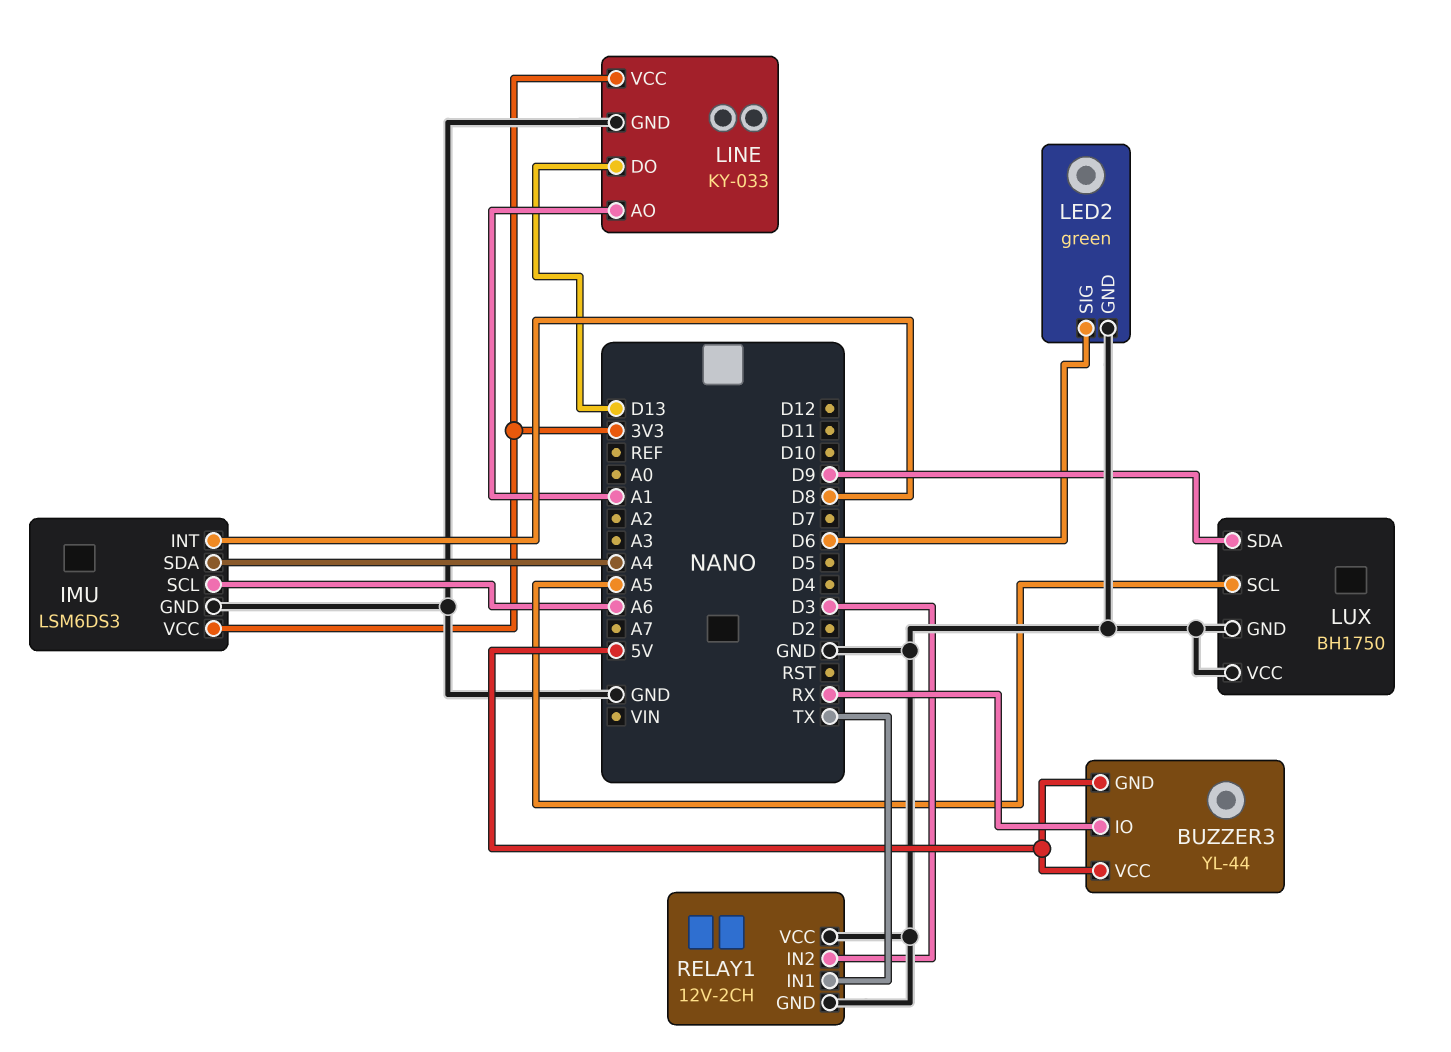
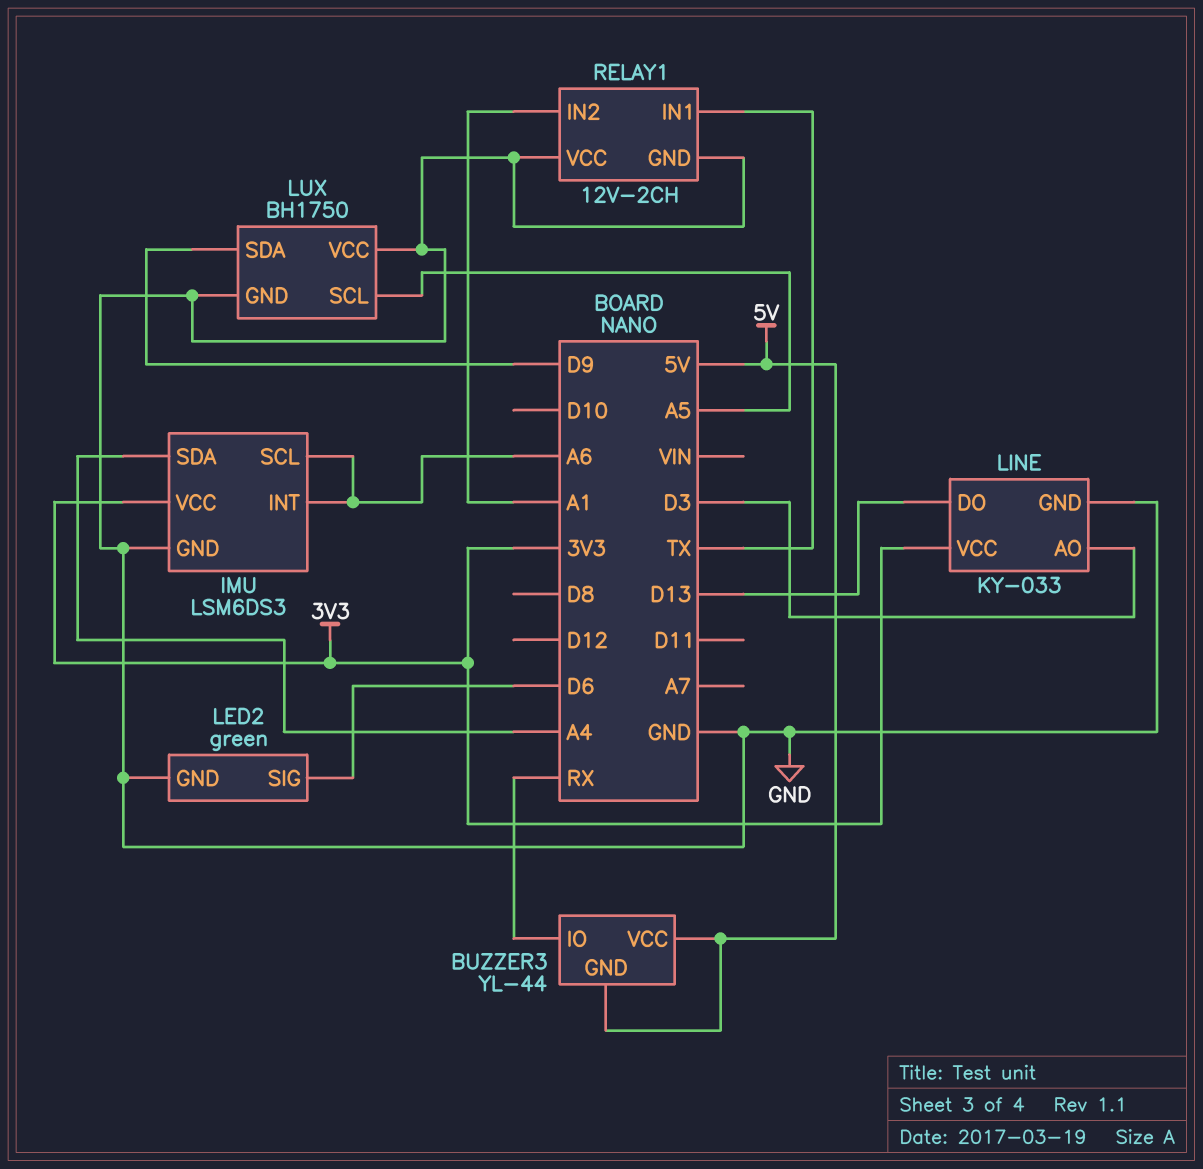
IMU pin INT: D8 -> A6
LINE pin AO: A1 -> D3
RELAY1 pin IN2: D3 -> A1

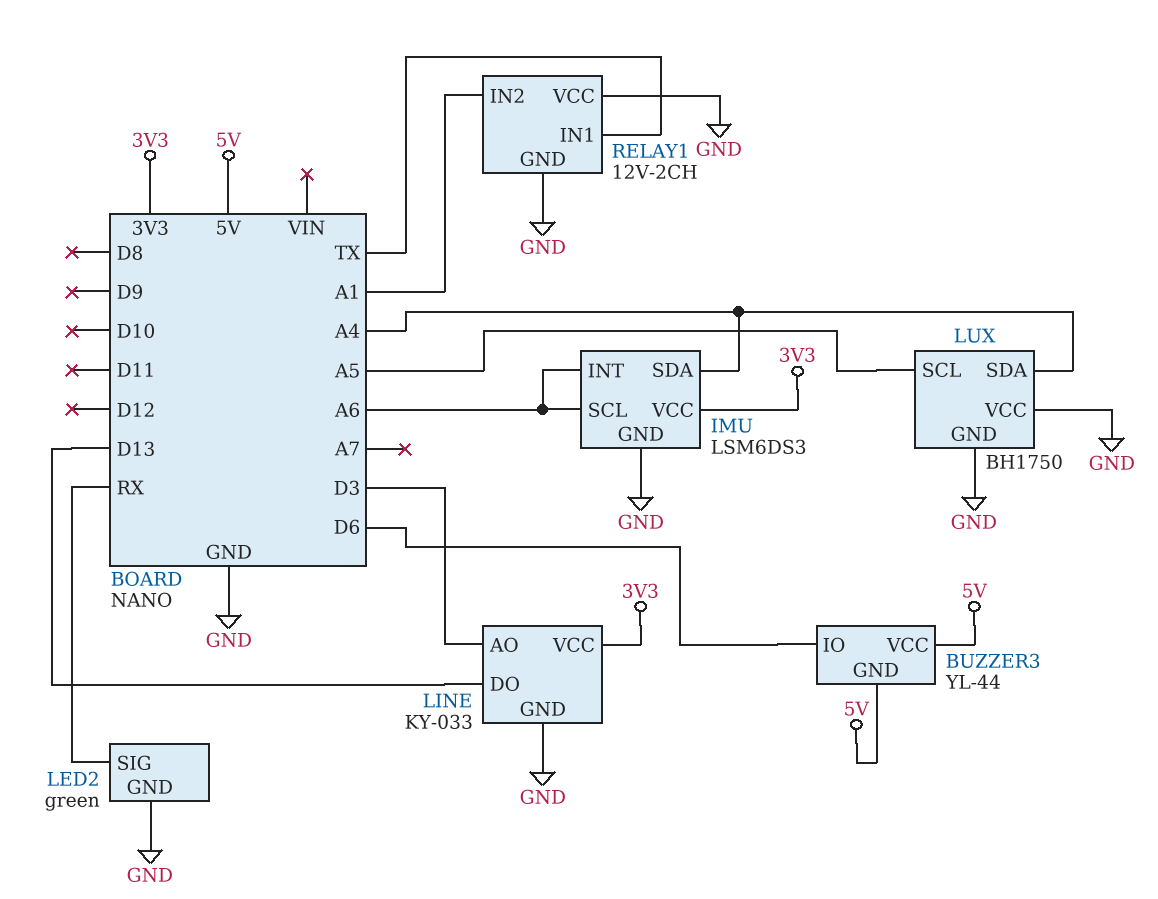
BUZZER3 pin IO: RX -> D6
LED2 pin SIG: D6 -> RX
LUX pin SDA: D9 -> A4

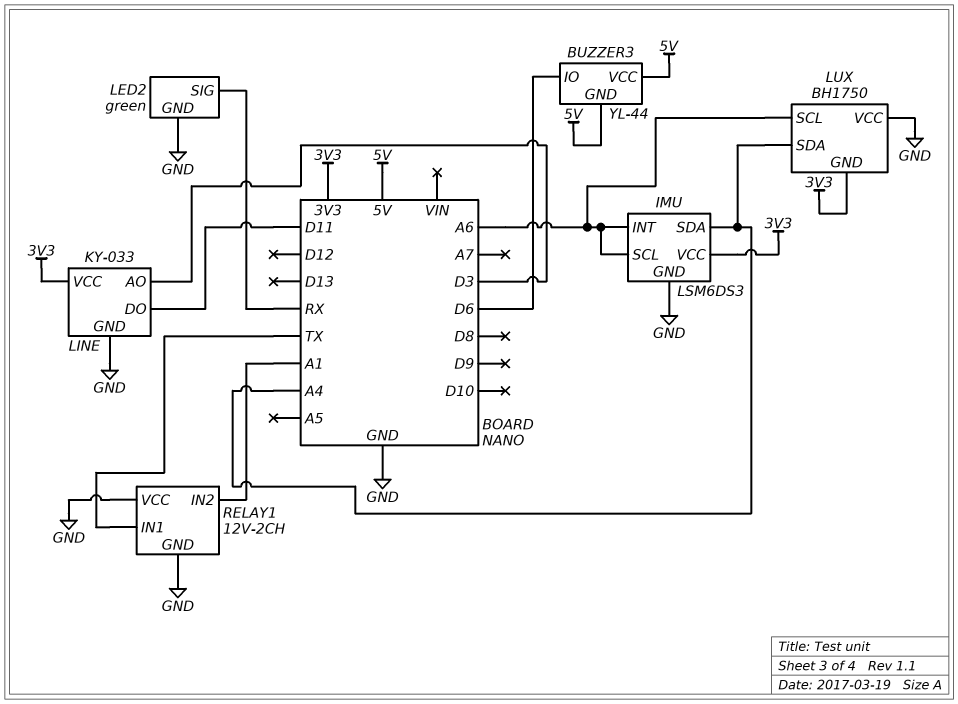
LINE pin DO: D13 -> D11
LUX pin GND: GND -> 3V3
LUX pin SCL: A5 -> A6

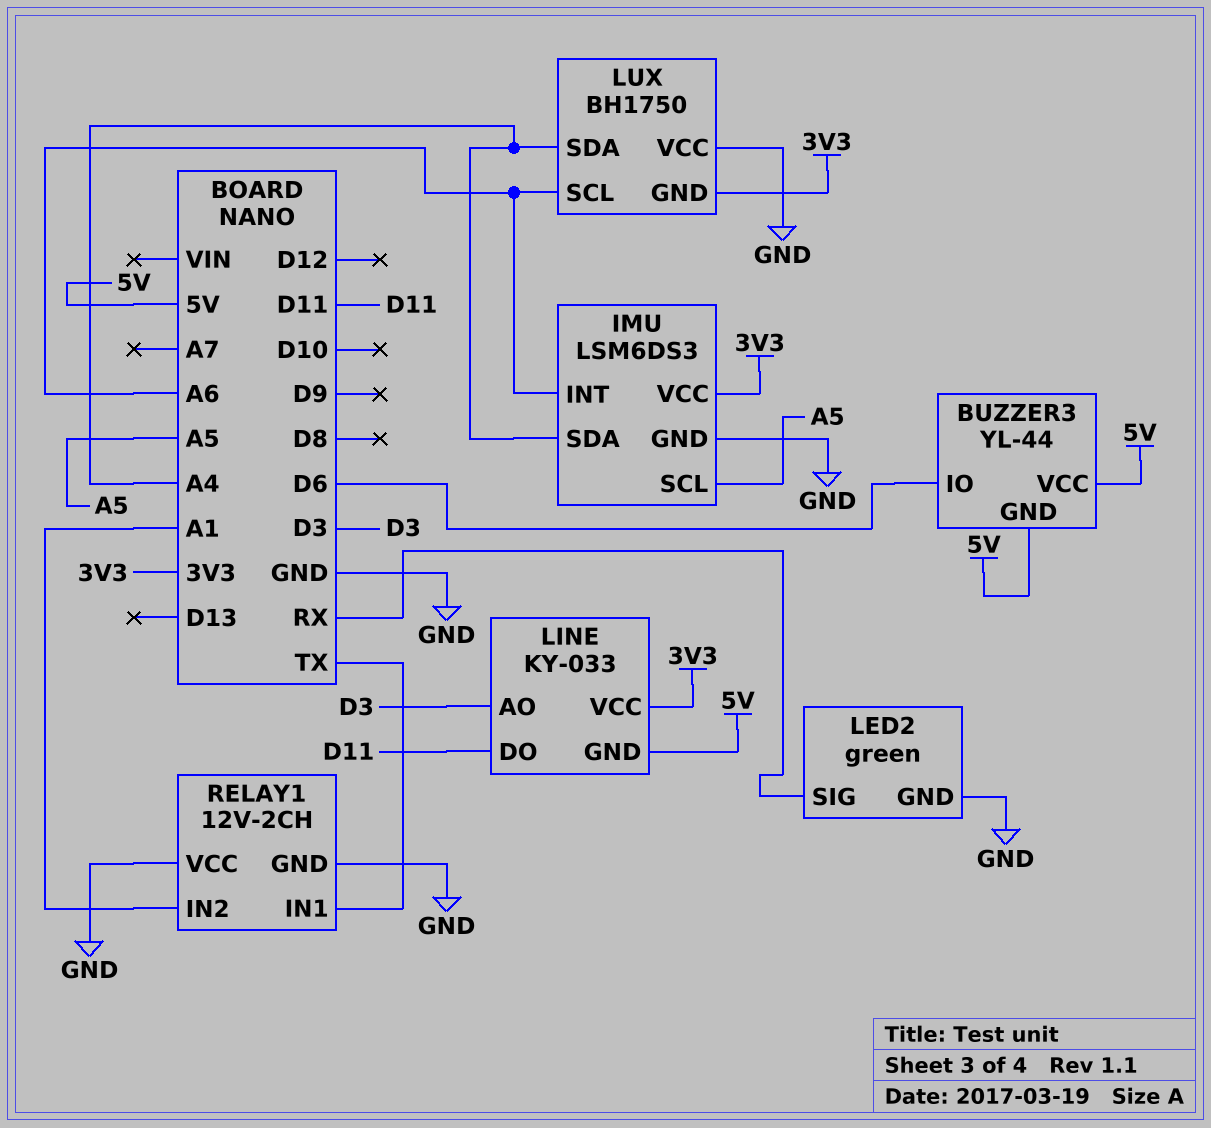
IMU pin SCL: A6 -> A5
LINE pin GND: GND -> 5V

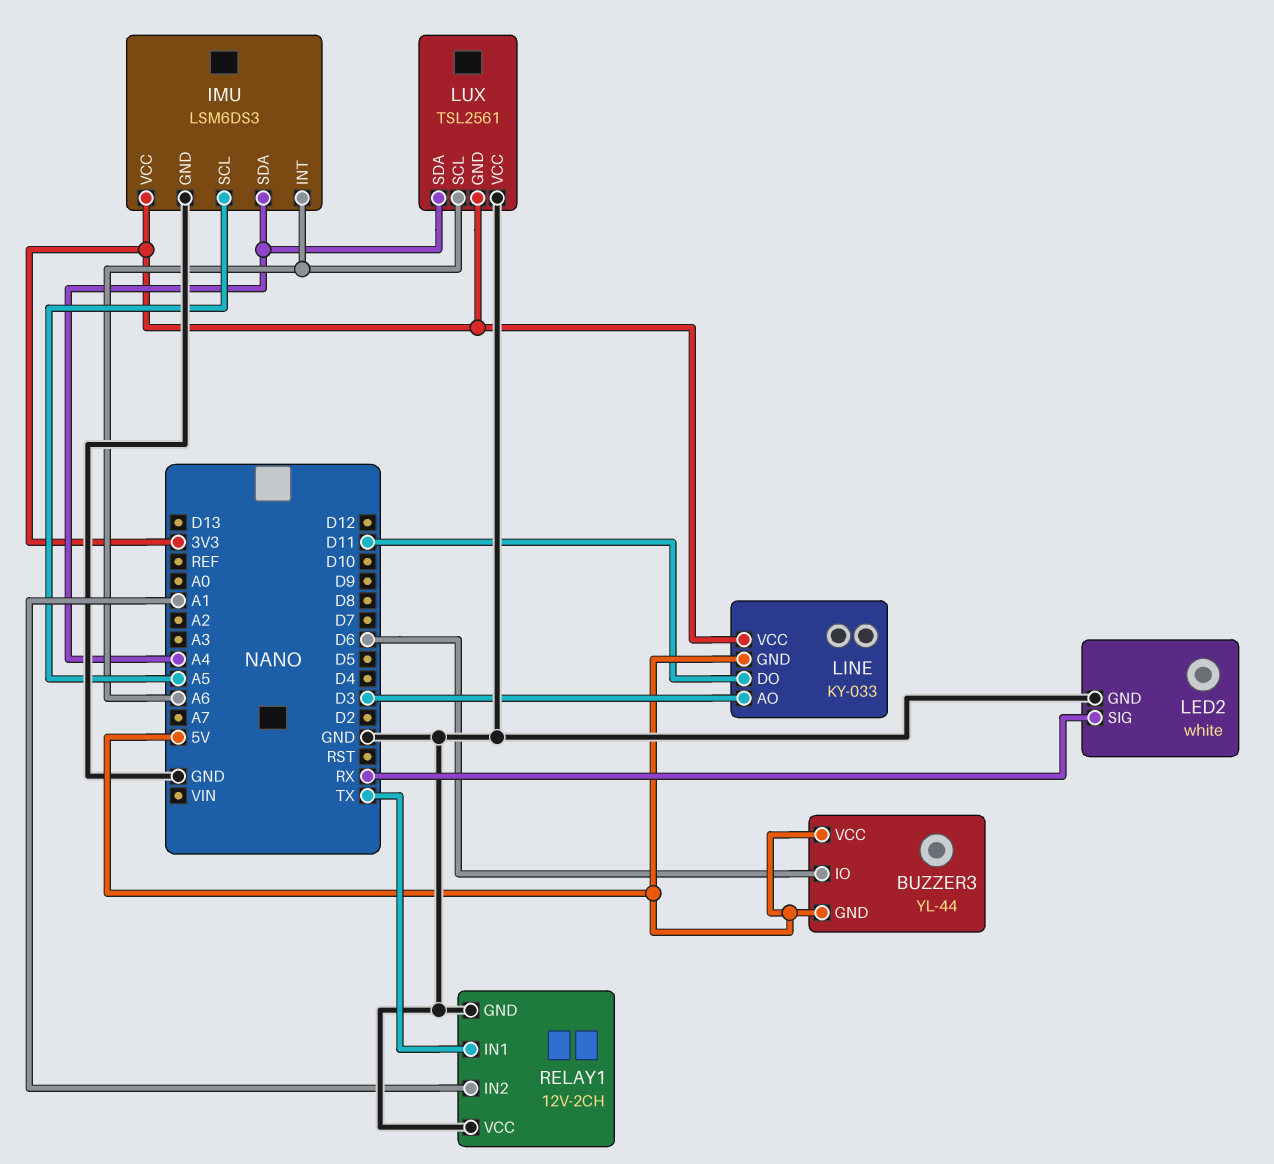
LED2: green -> white
LUX: BH1750 -> TSL2561

